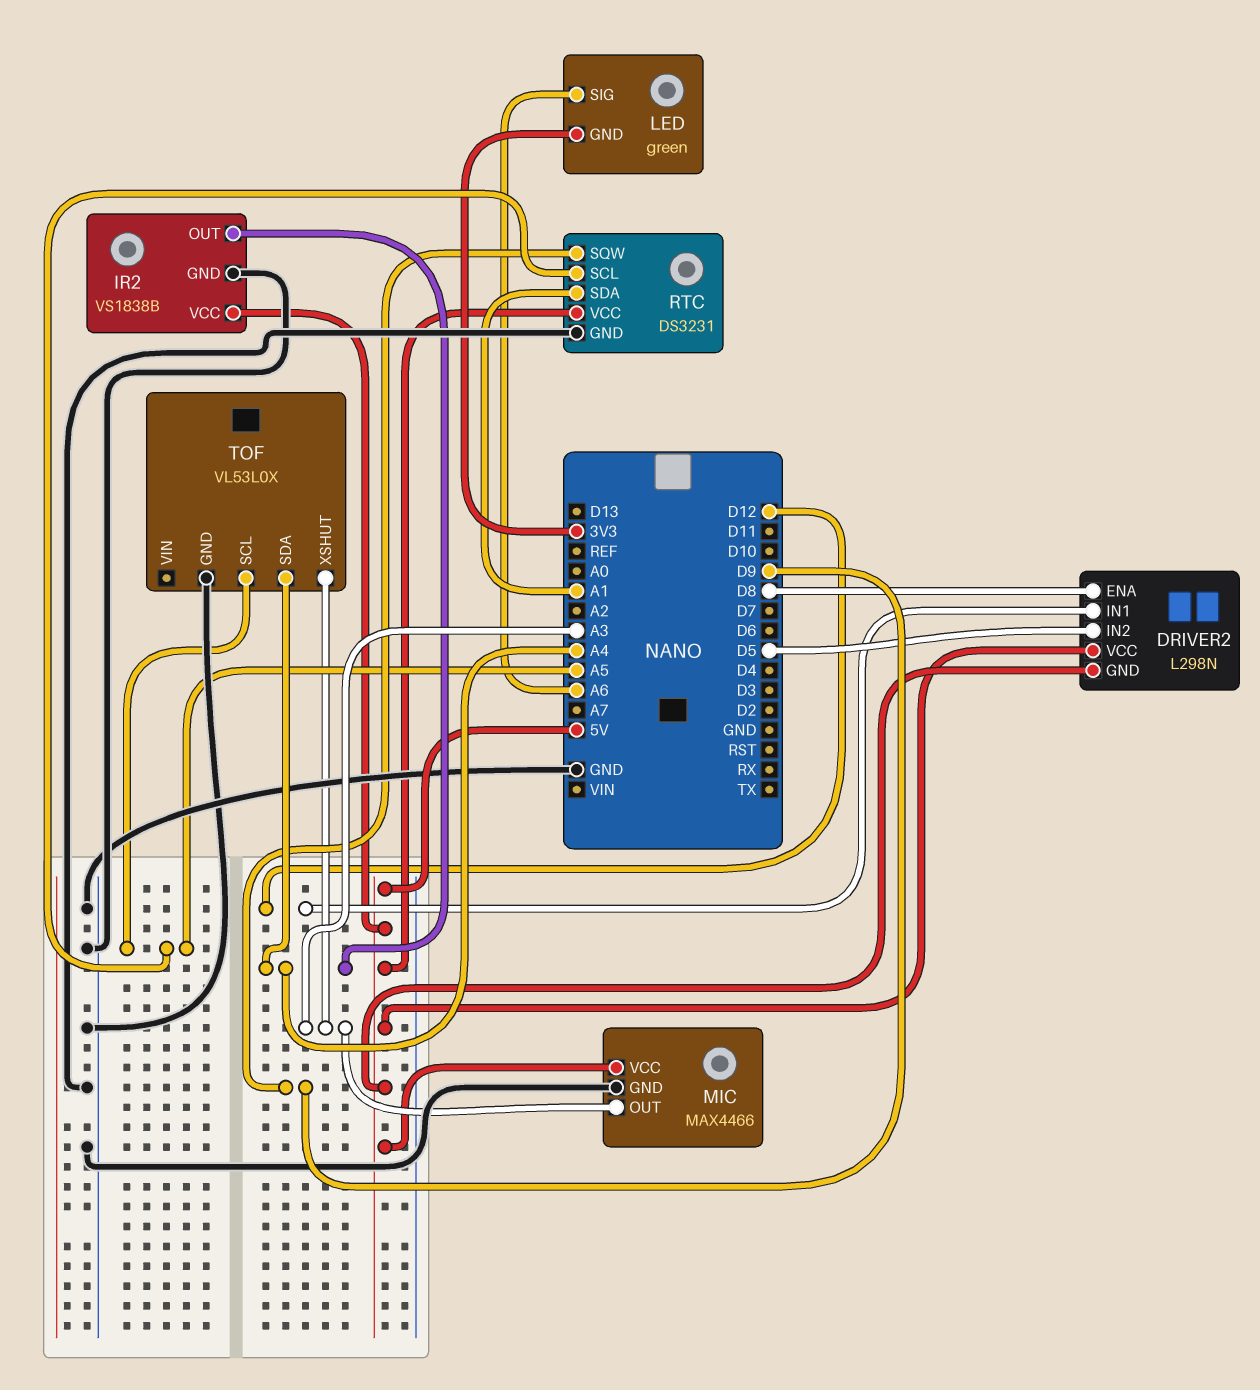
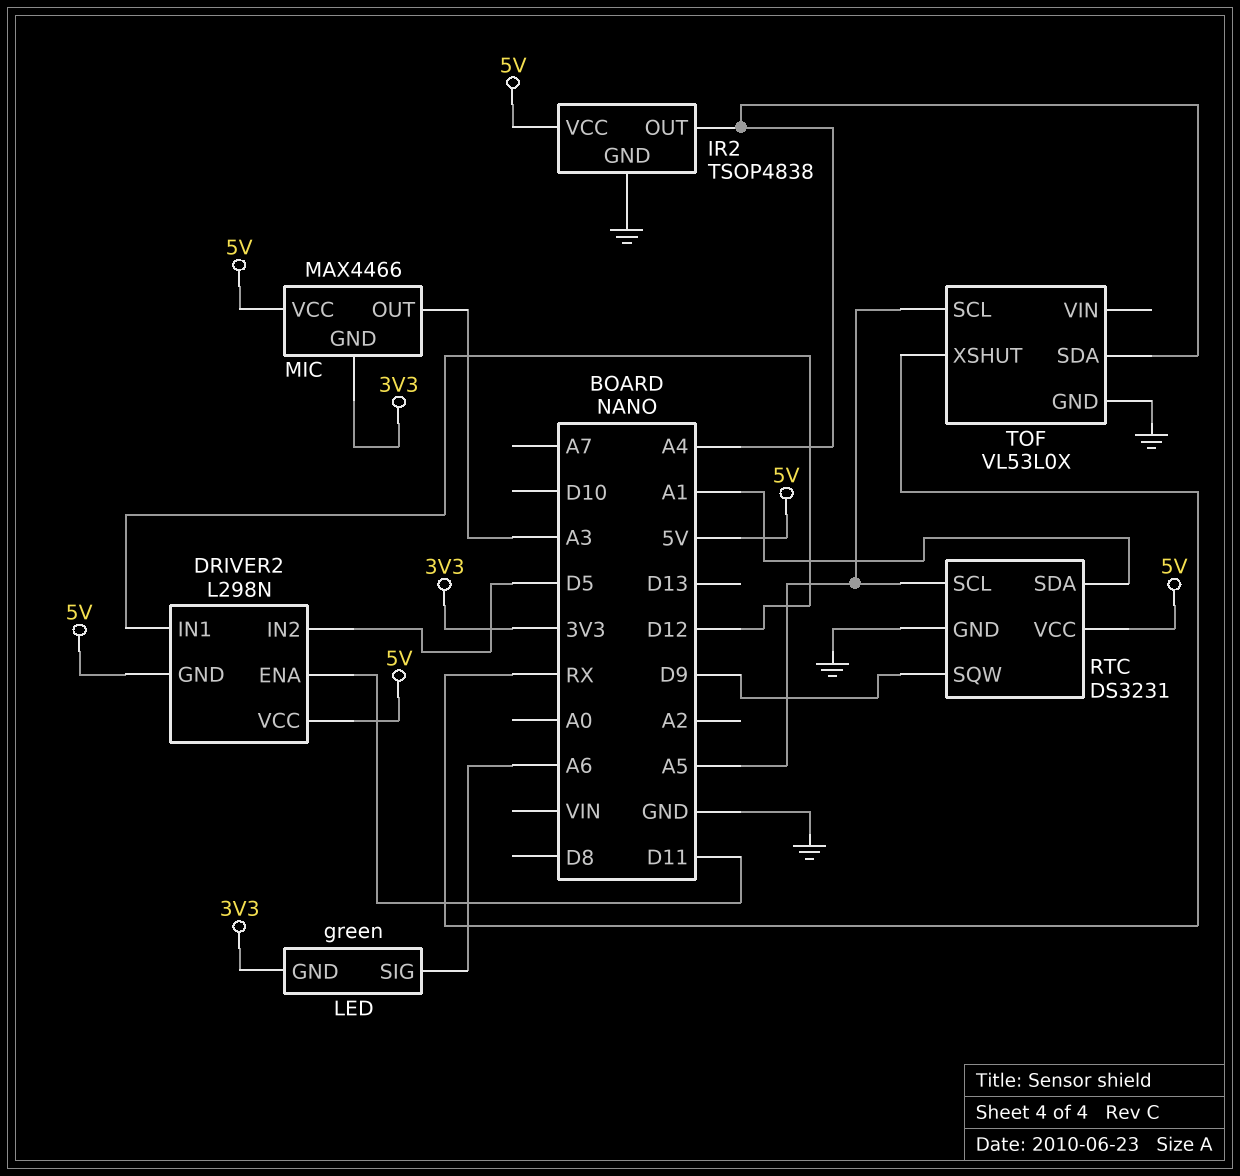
DRIVER2 pin ENA: D8 -> D11
IR2: VS1838B -> TSOP4838
MIC pin GND: GND -> 3V3
TOF pin XSHUT: A3 -> RX

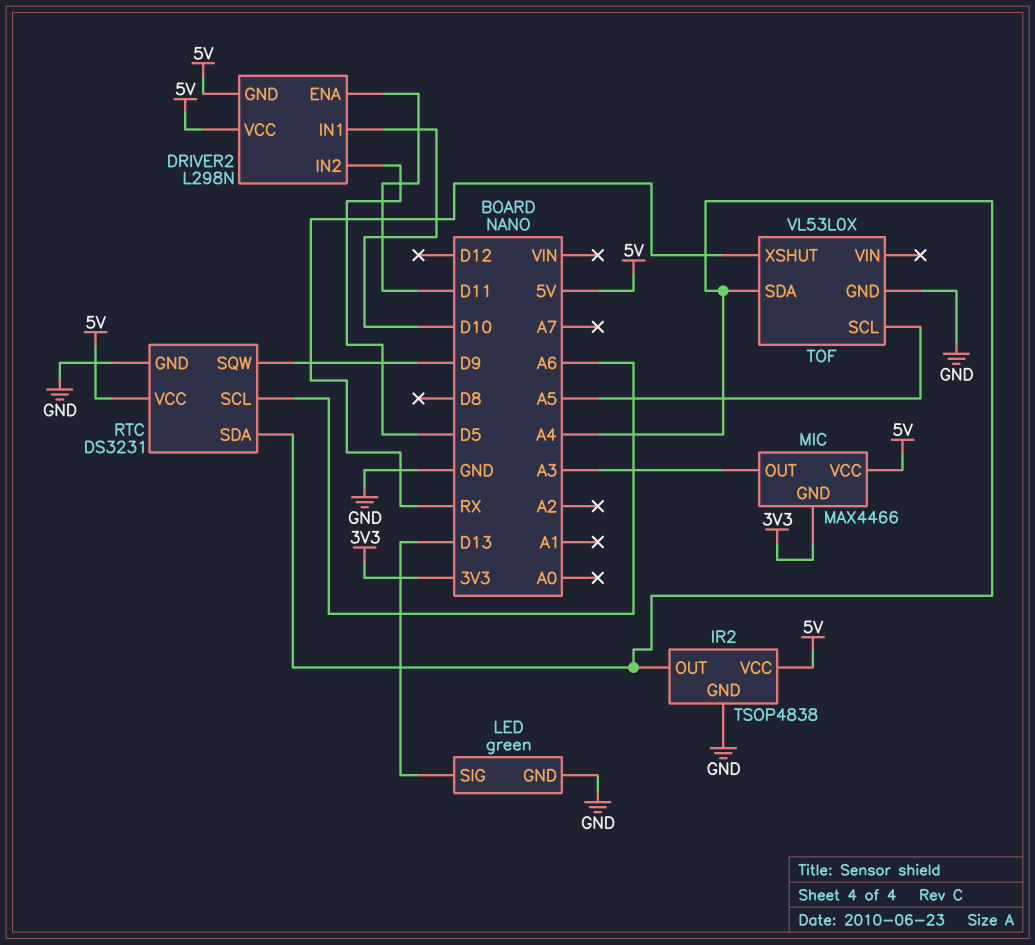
DRIVER2 pin IN1: D12 -> D10
LED pin GND: 3V3 -> GND
LED pin SIG: A6 -> D13
RTC pin SCL: A5 -> A6
RTC pin SDA: A1 -> A4

